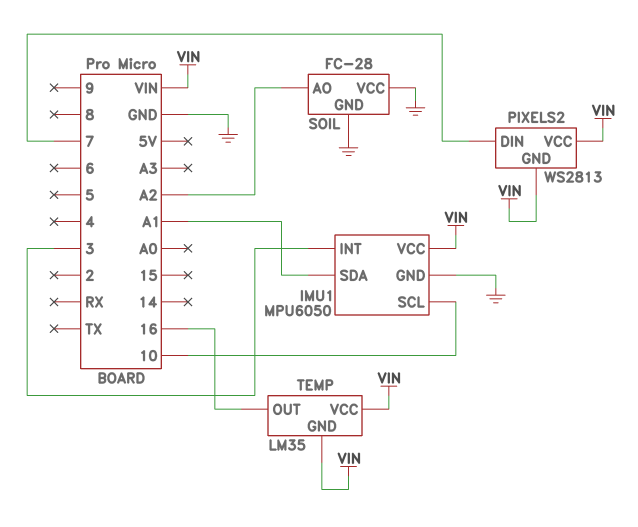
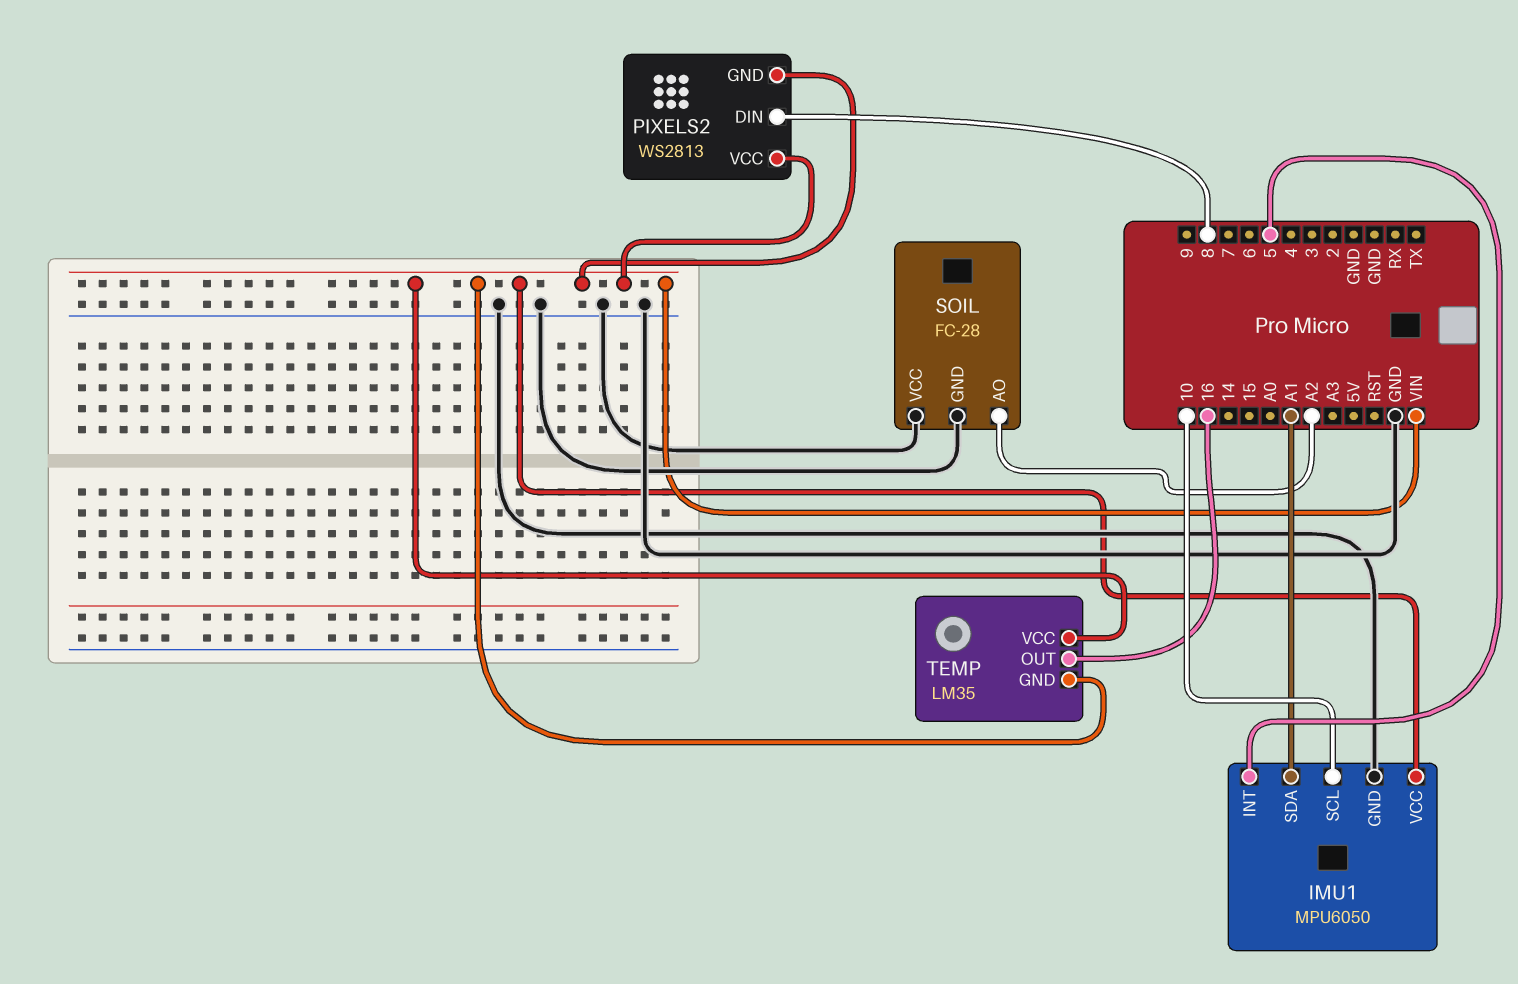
IMU1 pin INT: 3 -> 5
PIXELS2 pin DIN: 7 -> 8

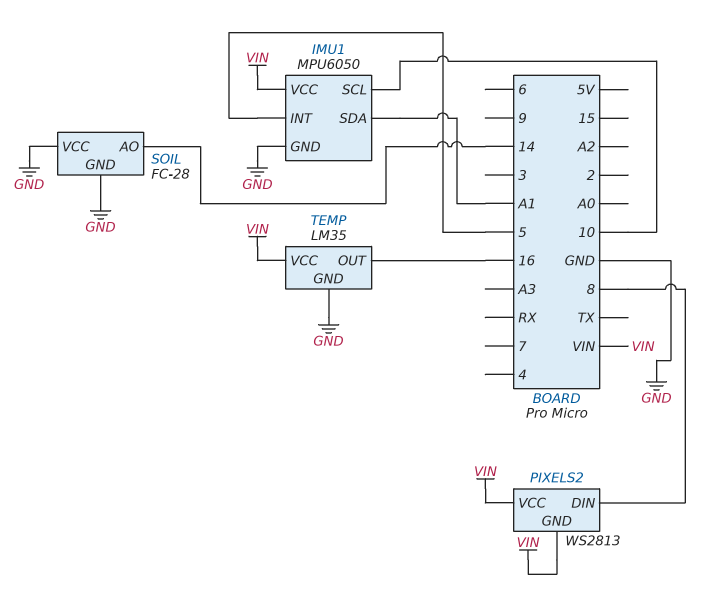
SOIL pin AO: A2 -> 14
TEMP pin GND: VIN -> GND

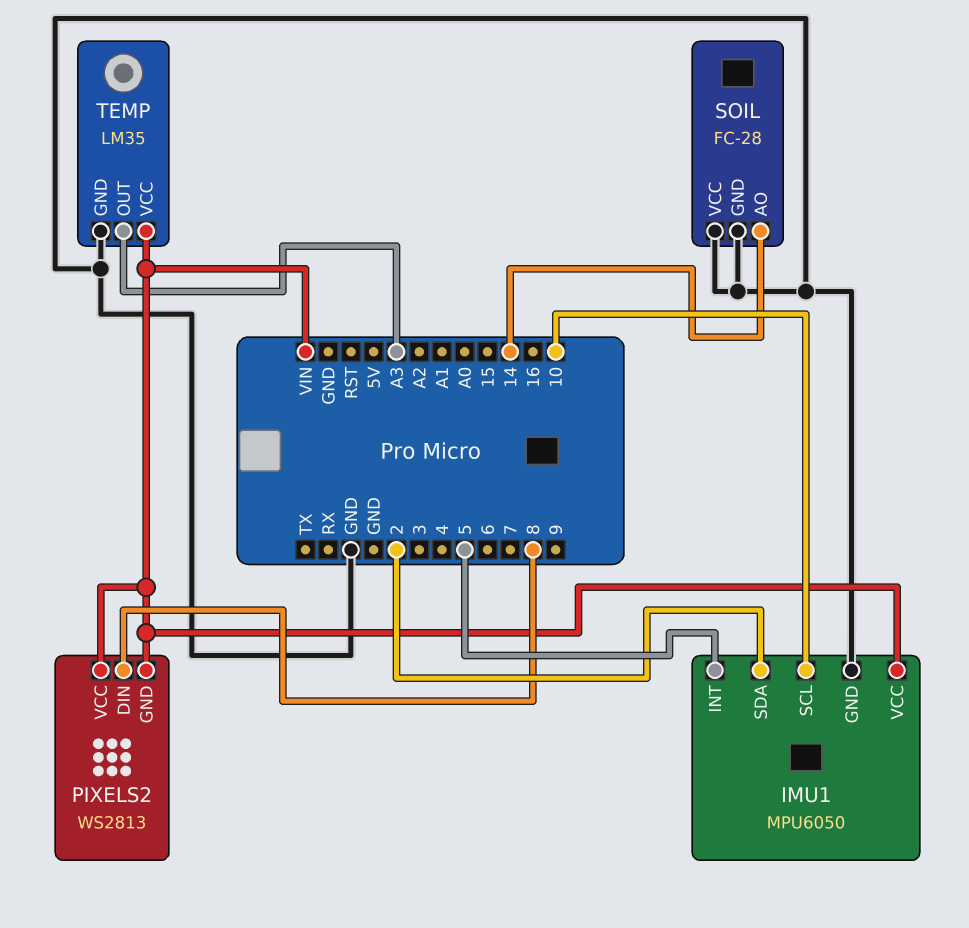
IMU1 pin SDA: A1 -> 2
TEMP pin OUT: 16 -> A3

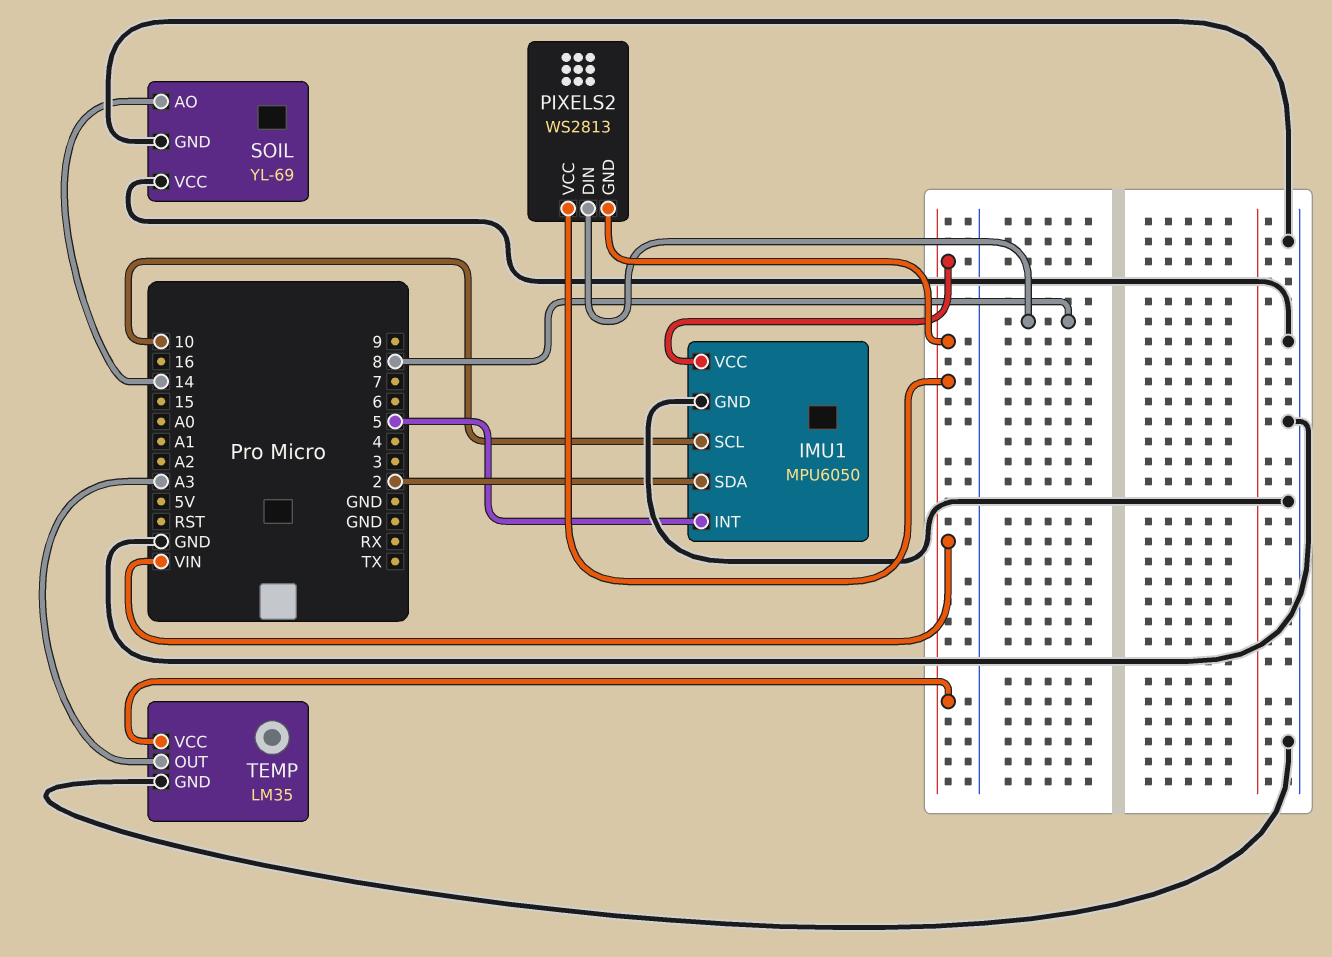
SOIL: FC-28 -> YL-69

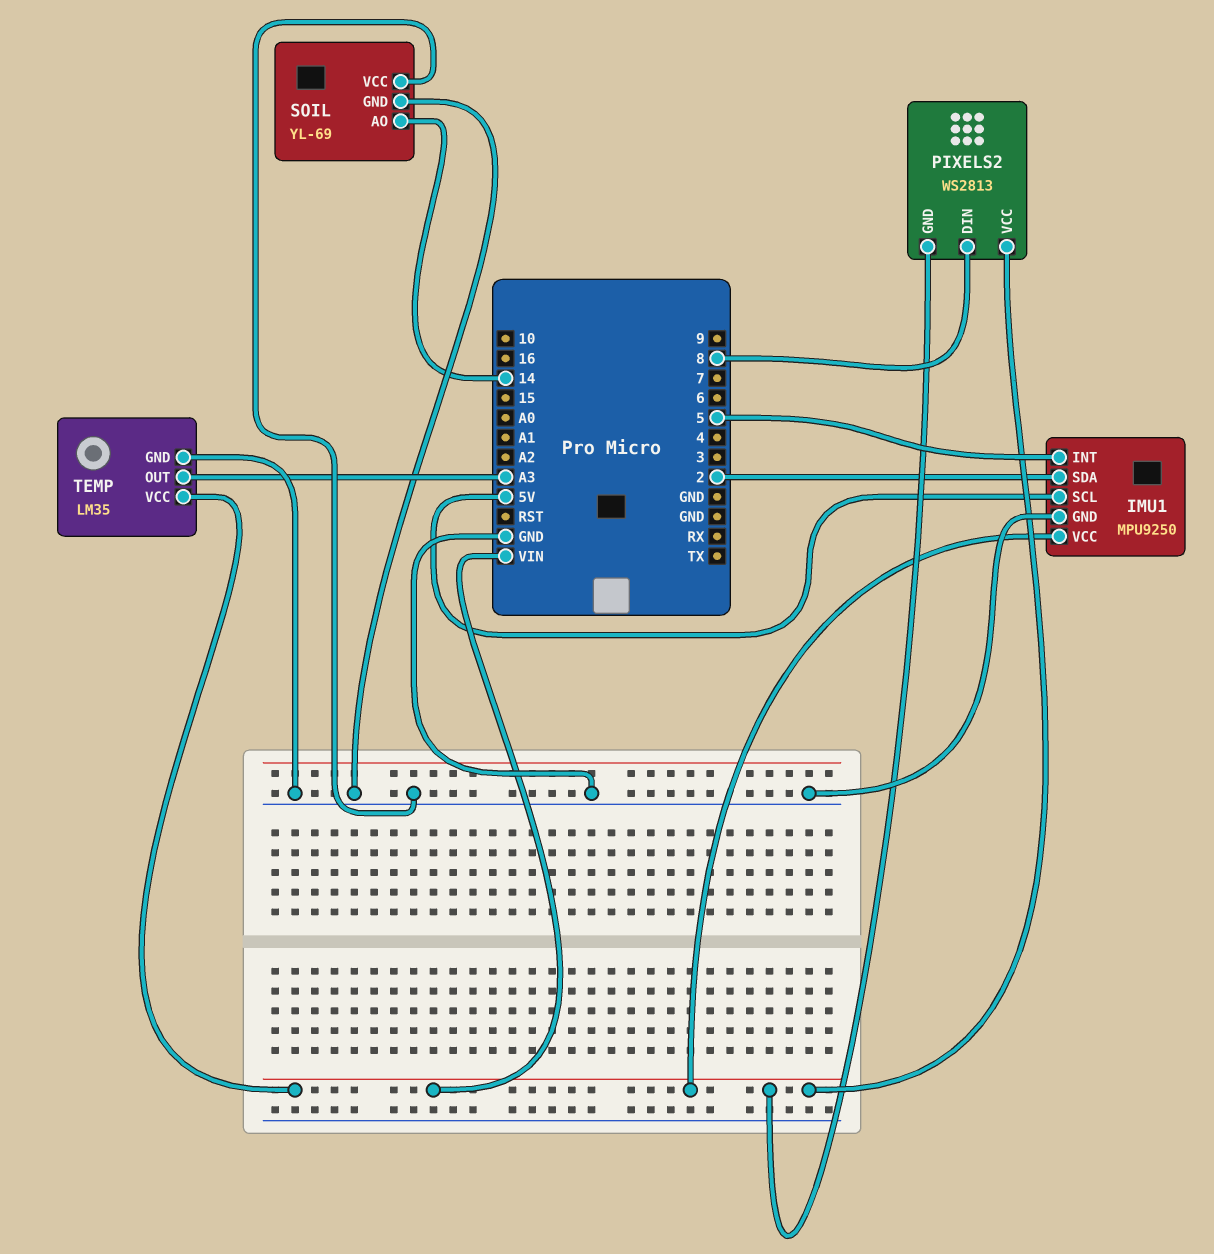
IMU1: MPU6050 -> MPU9250
IMU1 pin SCL: 10 -> 5V

